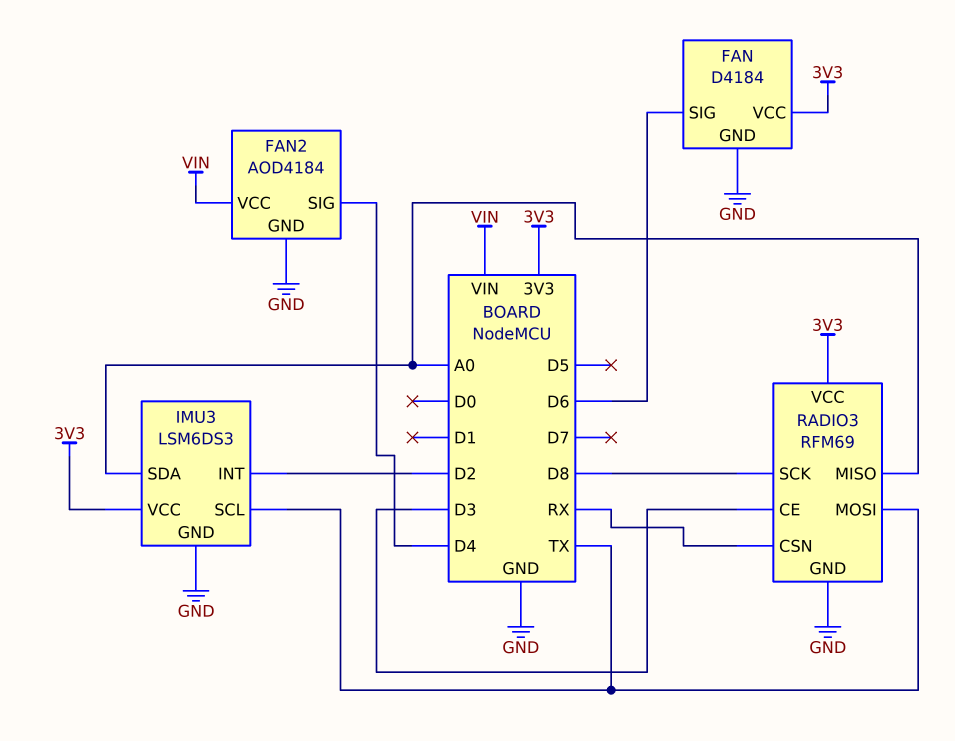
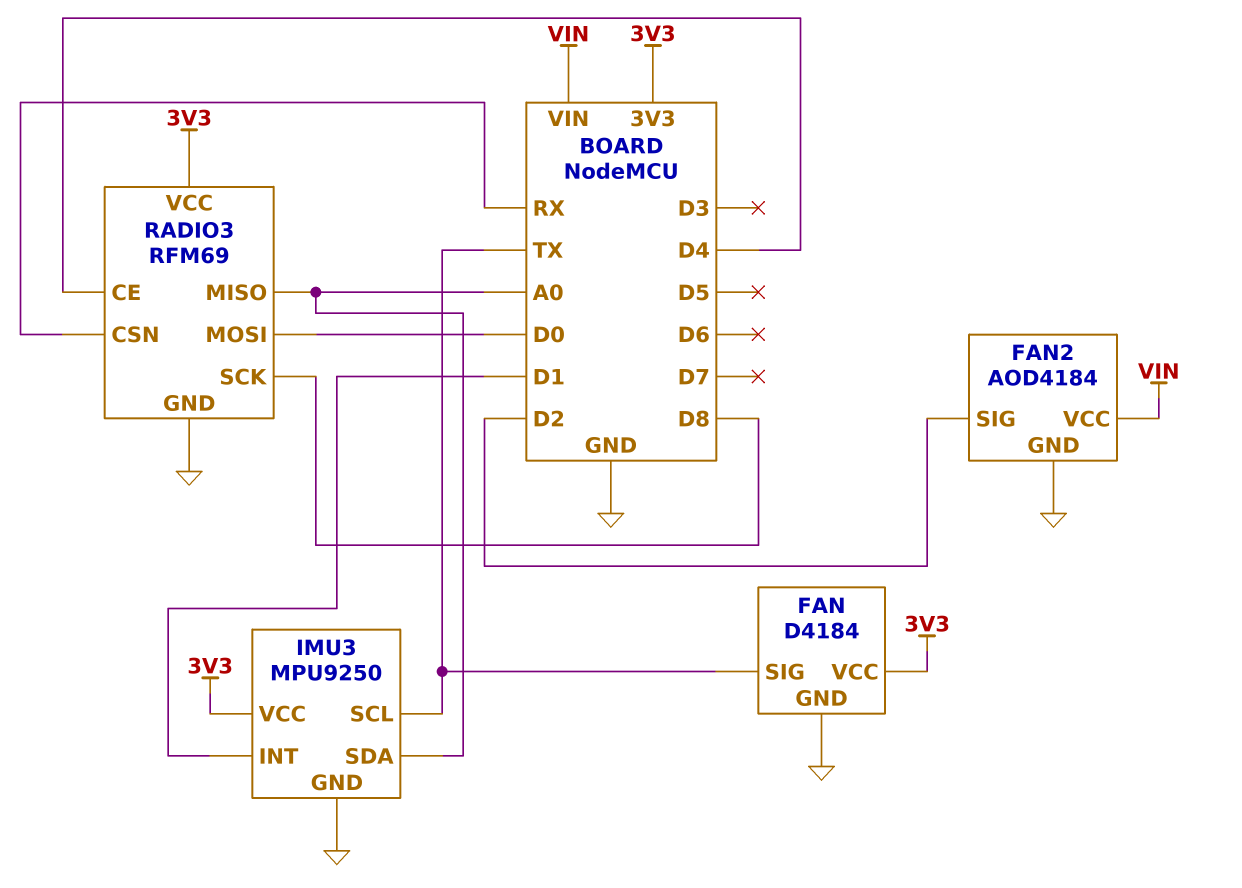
FAN pin SIG: D6 -> TX
FAN2 pin SIG: D4 -> D2
IMU3: LSM6DS3 -> MPU9250
IMU3 pin INT: D2 -> D1
RADIO3 pin CE: D3 -> D4
RADIO3 pin MOSI: TX -> D0

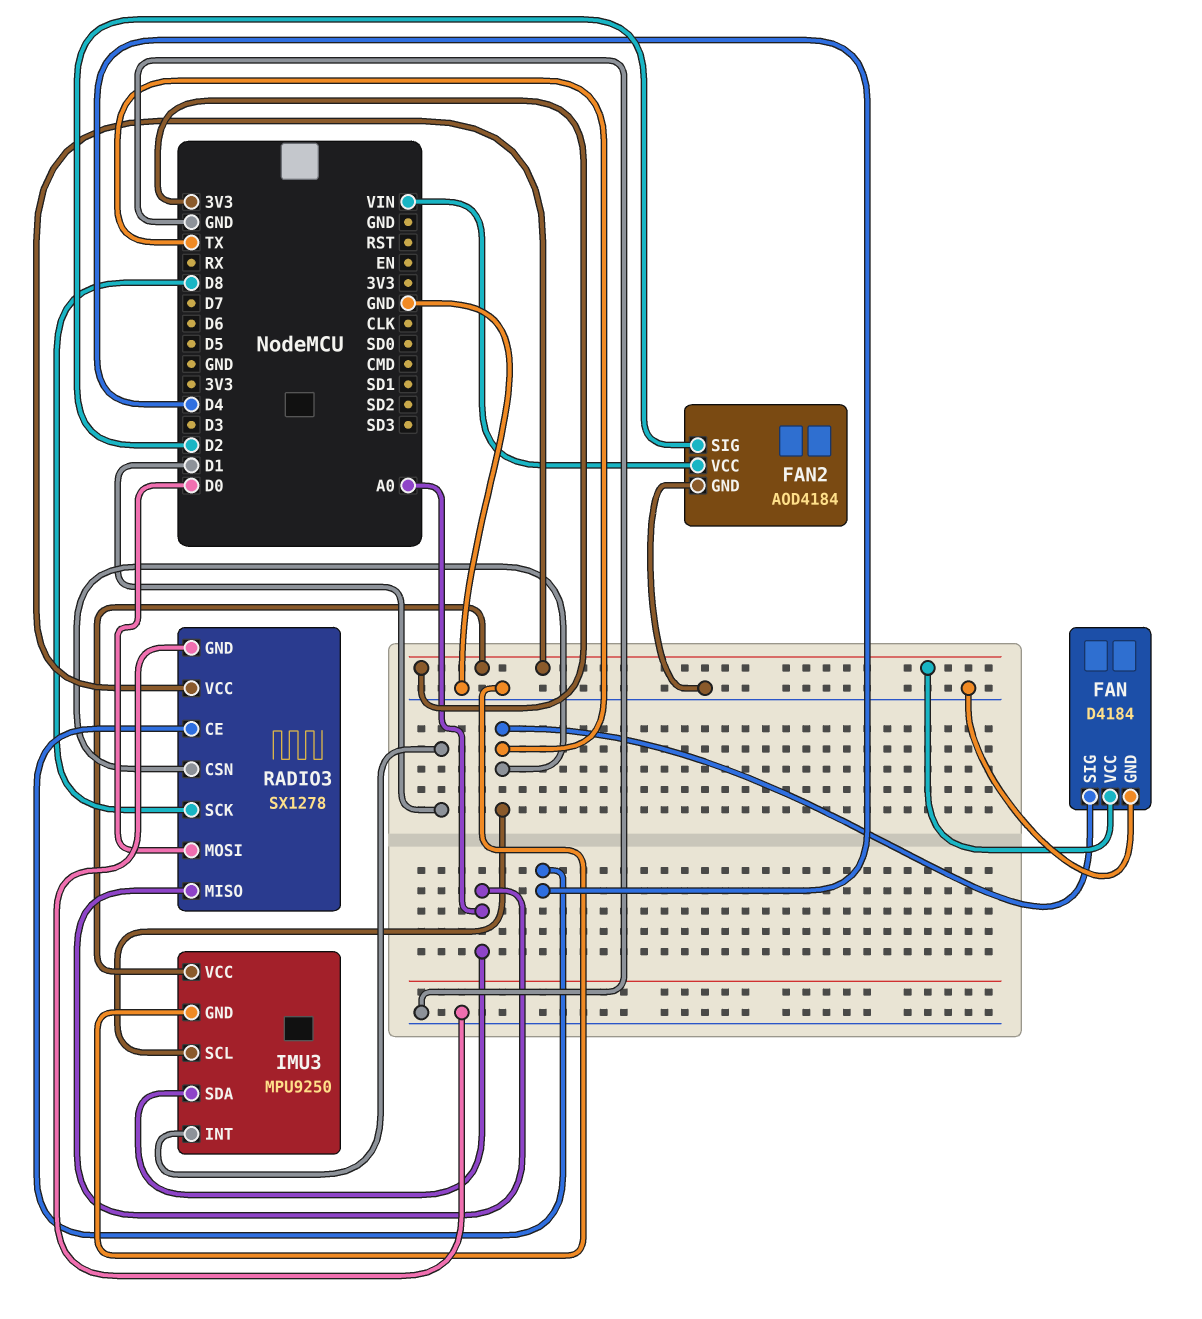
RADIO3: RFM69 -> SX1278
RADIO3 pin CSN: RX -> TX

